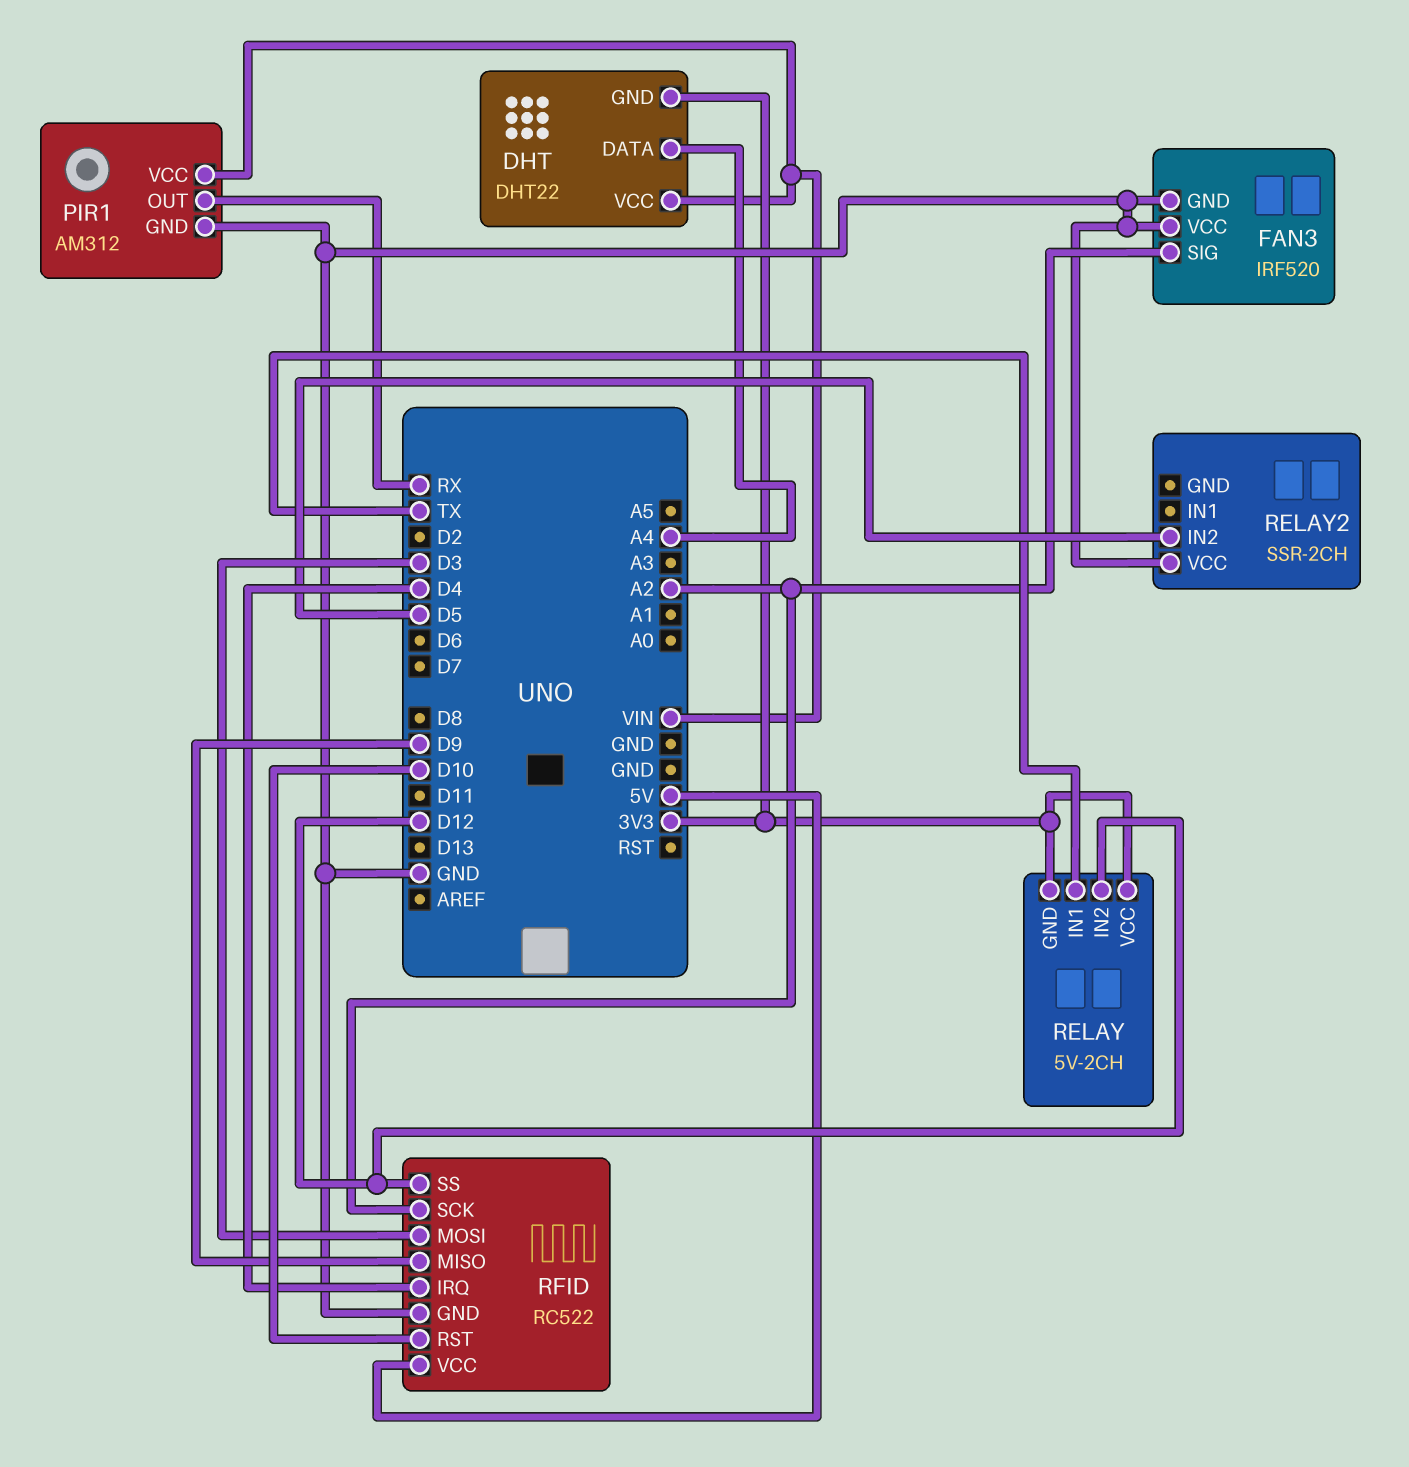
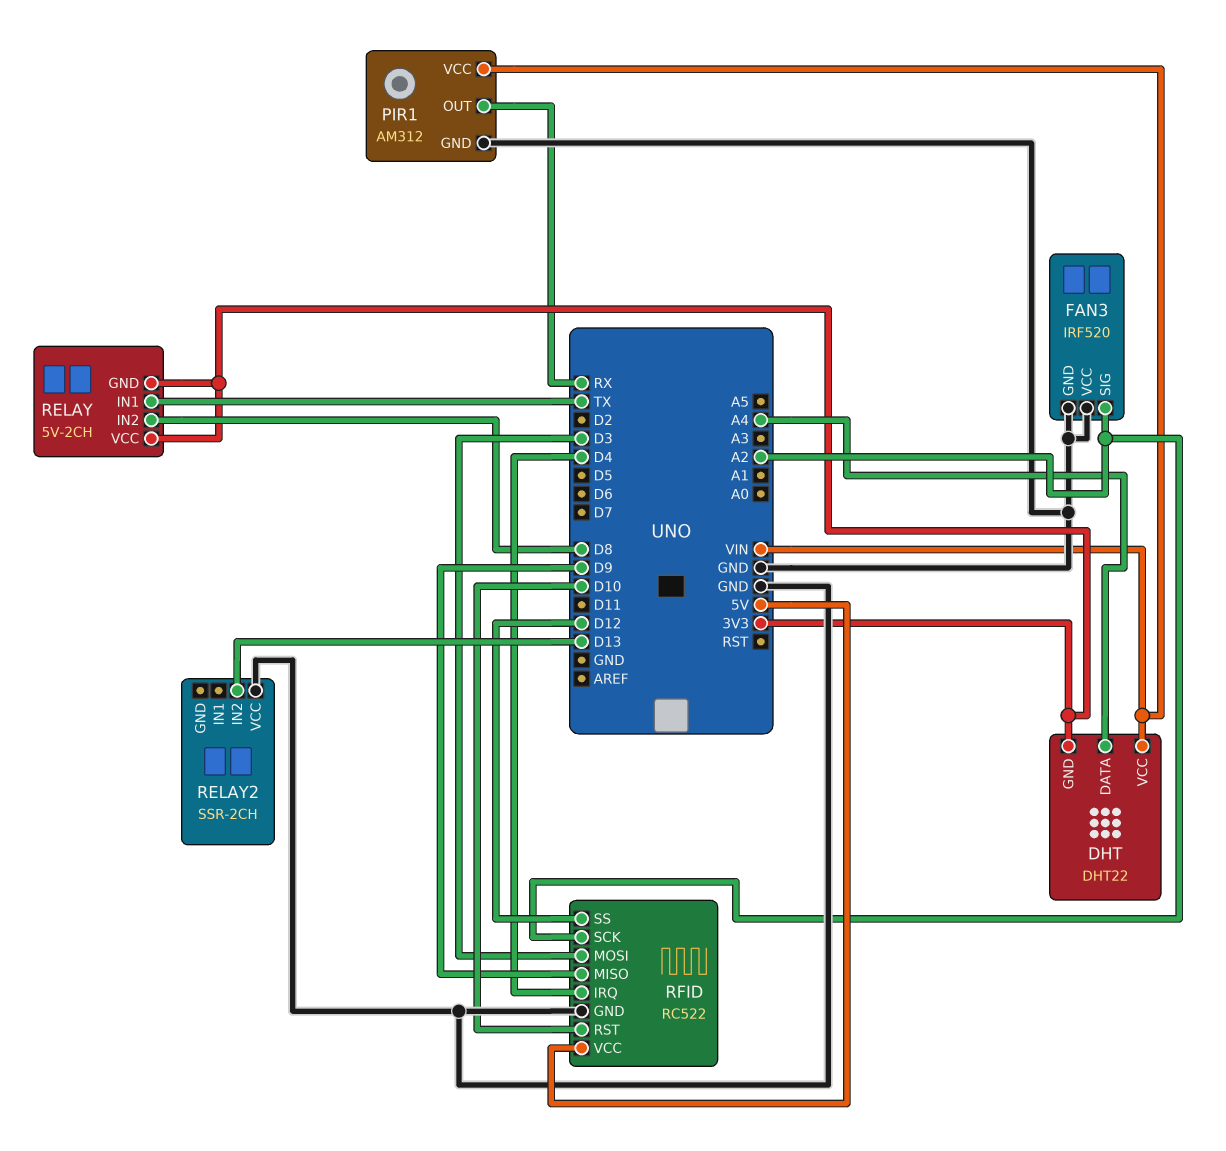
RELAY pin IN2: D12 -> D8
RELAY2 pin IN2: D5 -> D13

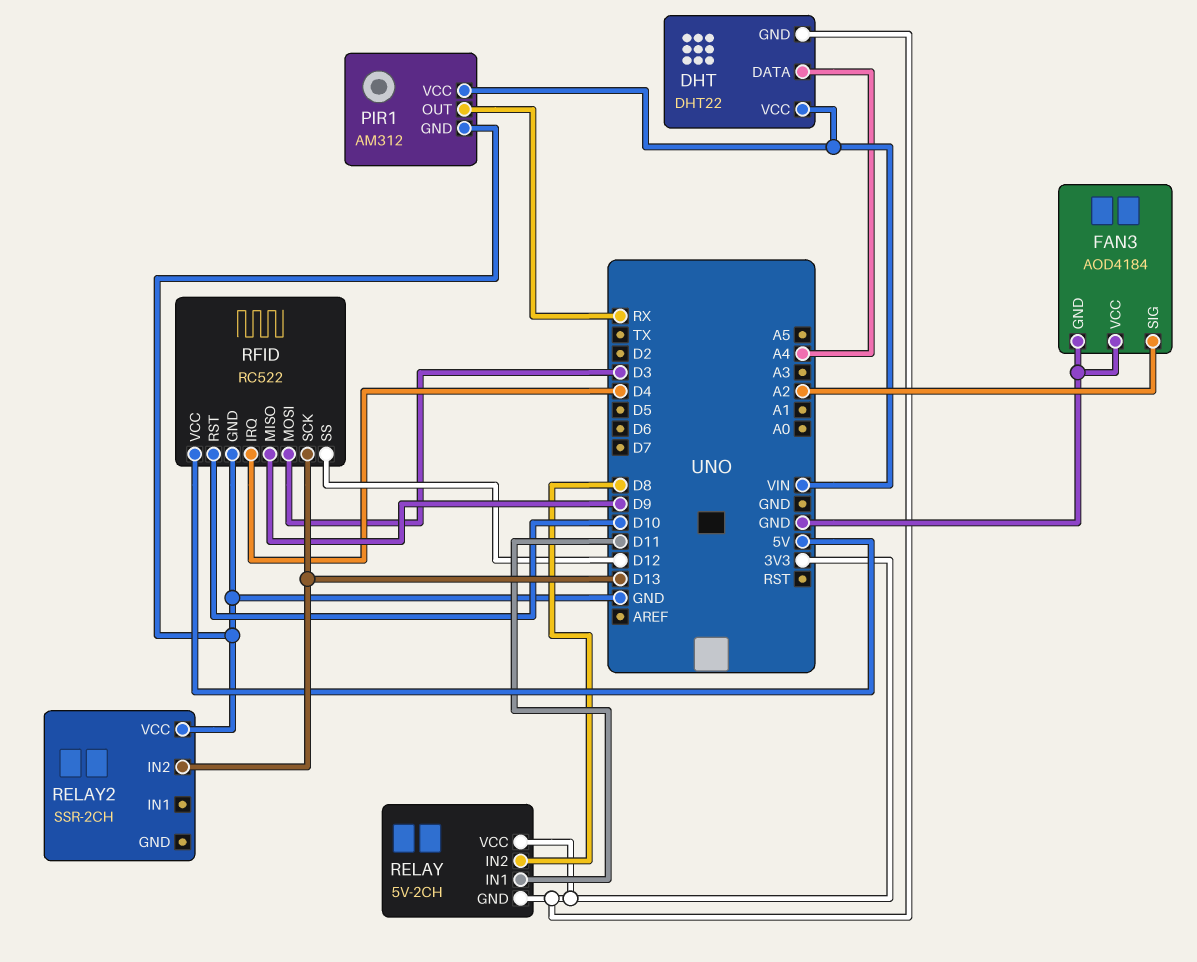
FAN3: IRF520 -> AOD4184
RELAY pin IN1: TX -> D11
RFID pin SCK: A2 -> D13

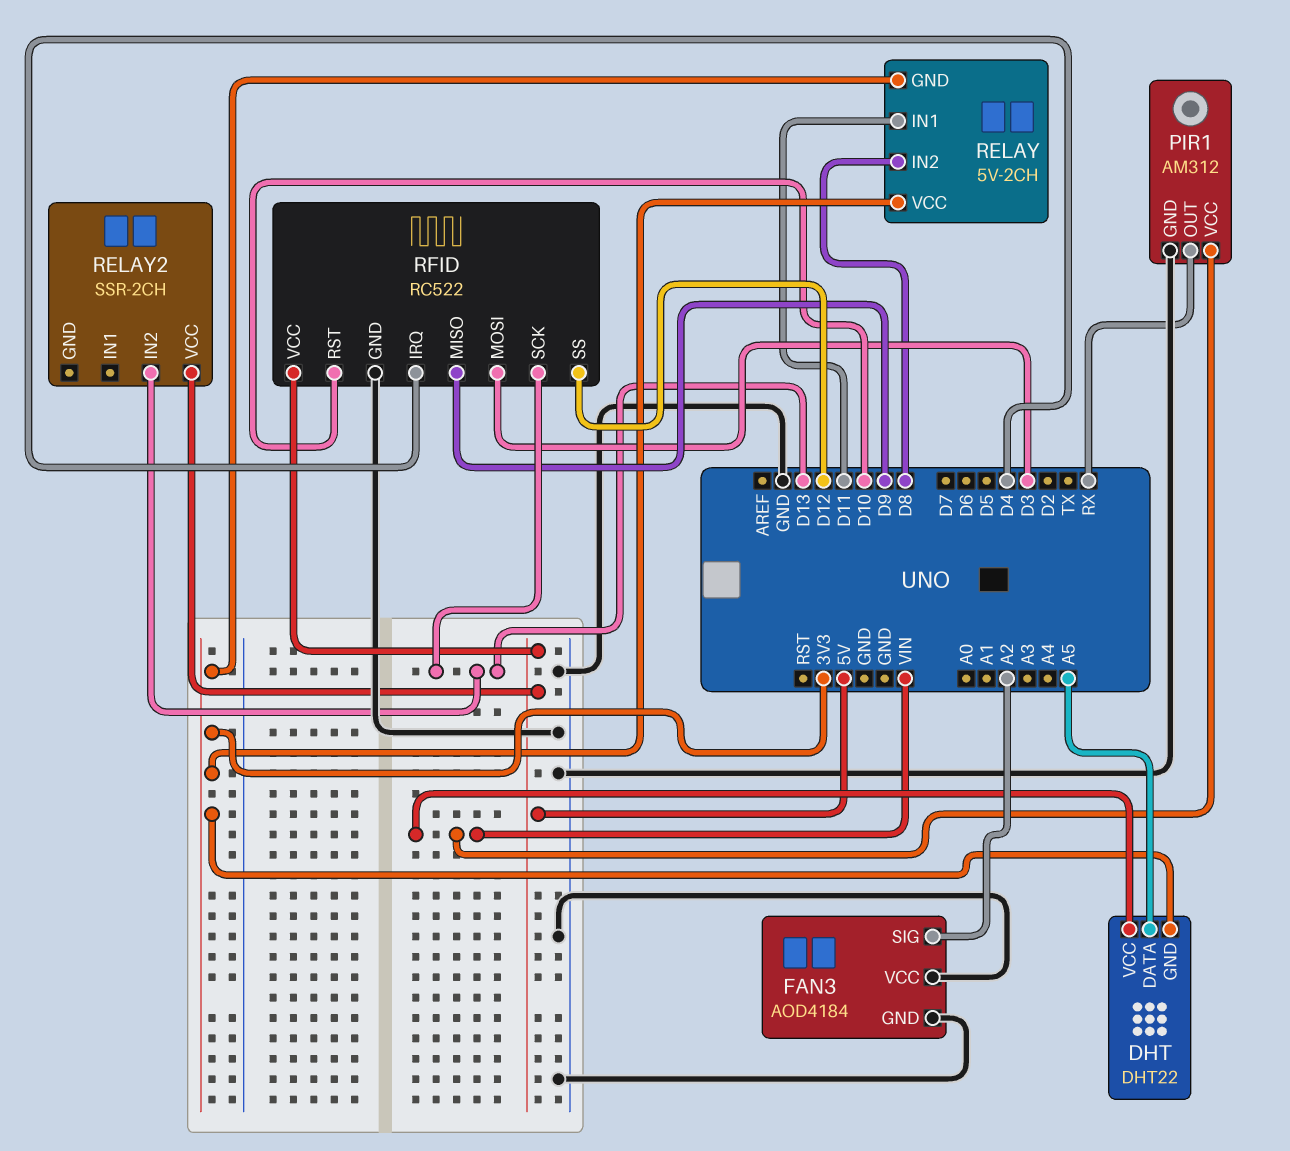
DHT pin DATA: A4 -> A5
RELAY2 pin VCC: GND -> 5V

